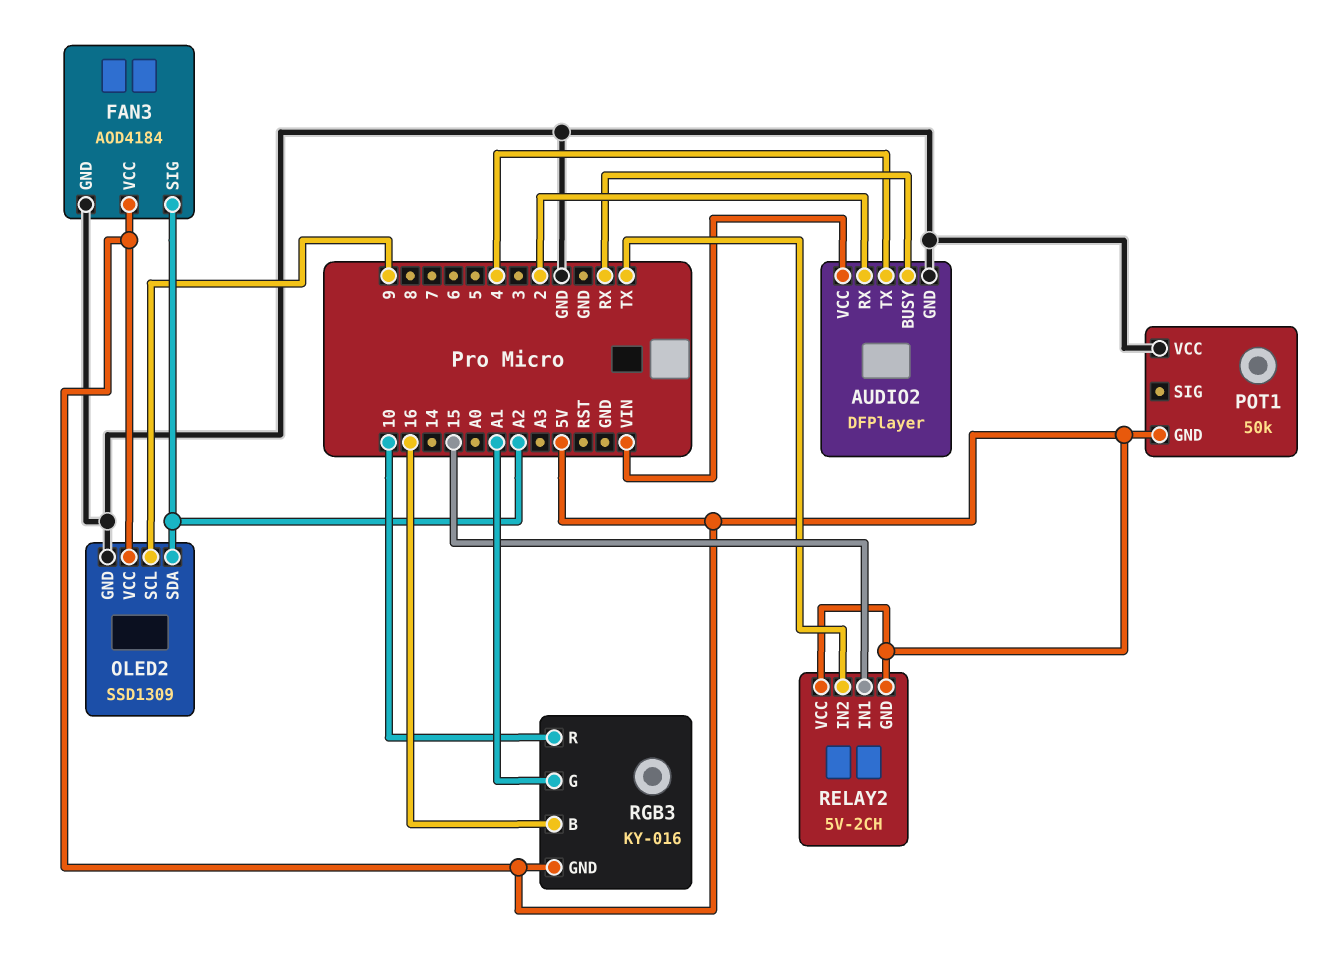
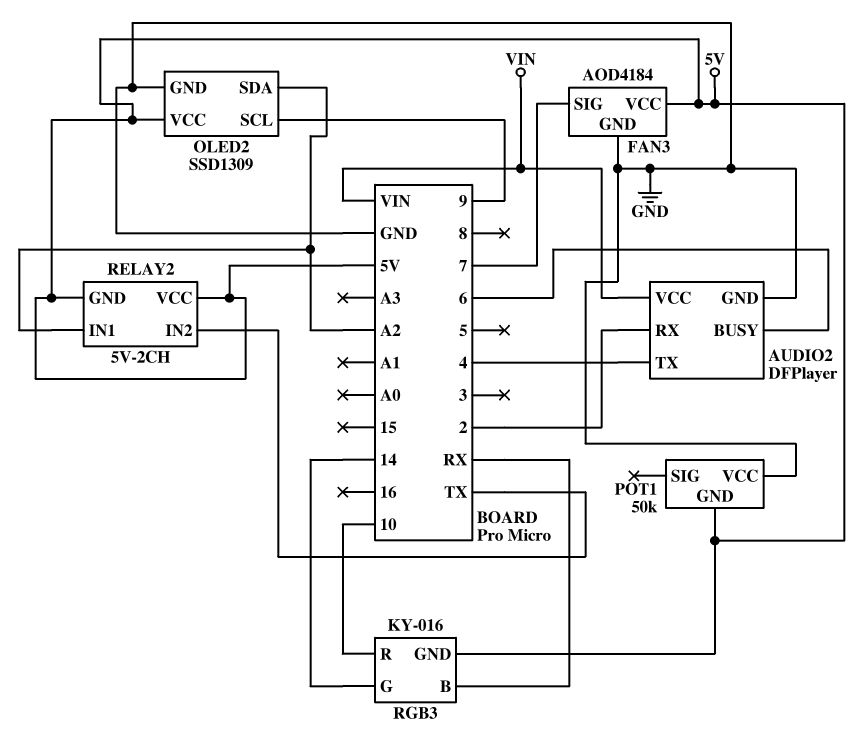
AUDIO2 pin BUSY: RX -> 6
FAN3 pin SIG: A2 -> 7
RELAY2 pin IN1: 15 -> A2
RGB3 pin B: 16 -> RX
RGB3 pin G: A1 -> 14

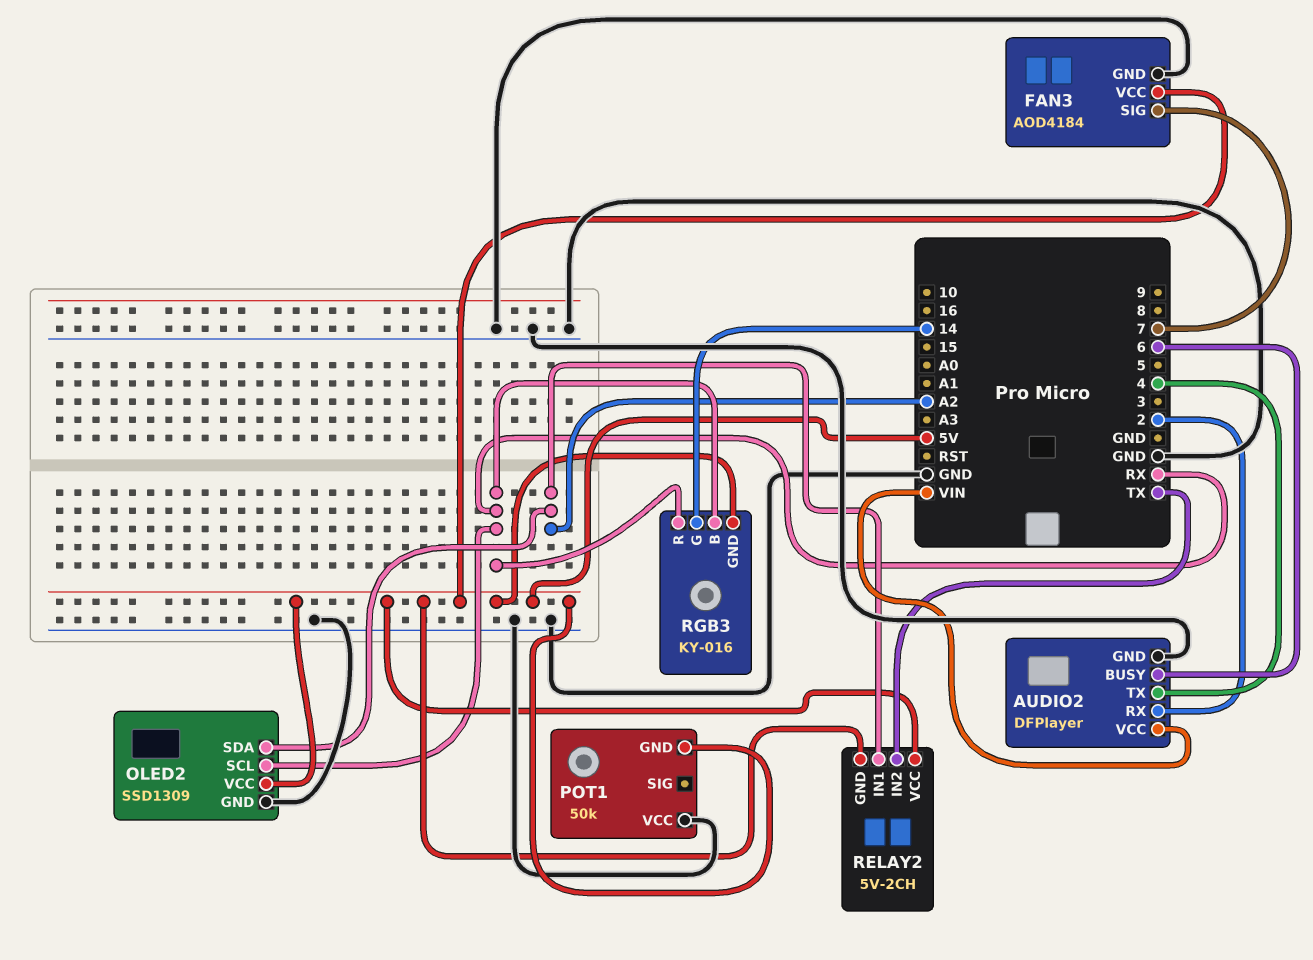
OLED2 pin SCL: 9 -> RX
RGB3 pin R: 10 -> RX

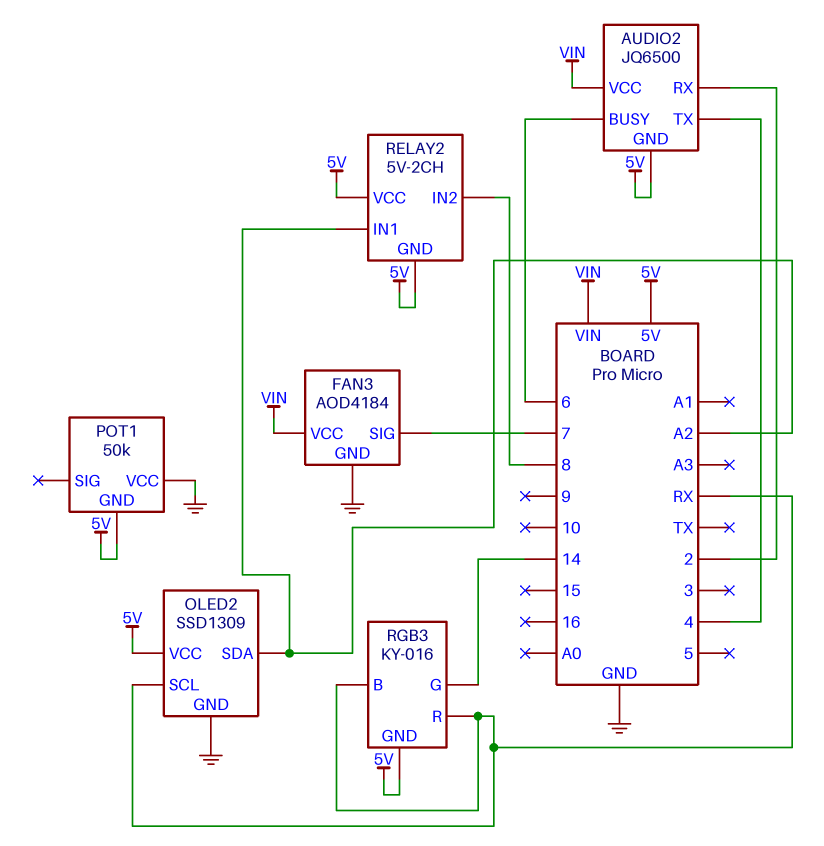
AUDIO2: DFPlayer -> JQ6500
AUDIO2 pin GND: GND -> 5V
FAN3 pin VCC: 5V -> VIN
RELAY2 pin IN2: TX -> 8

